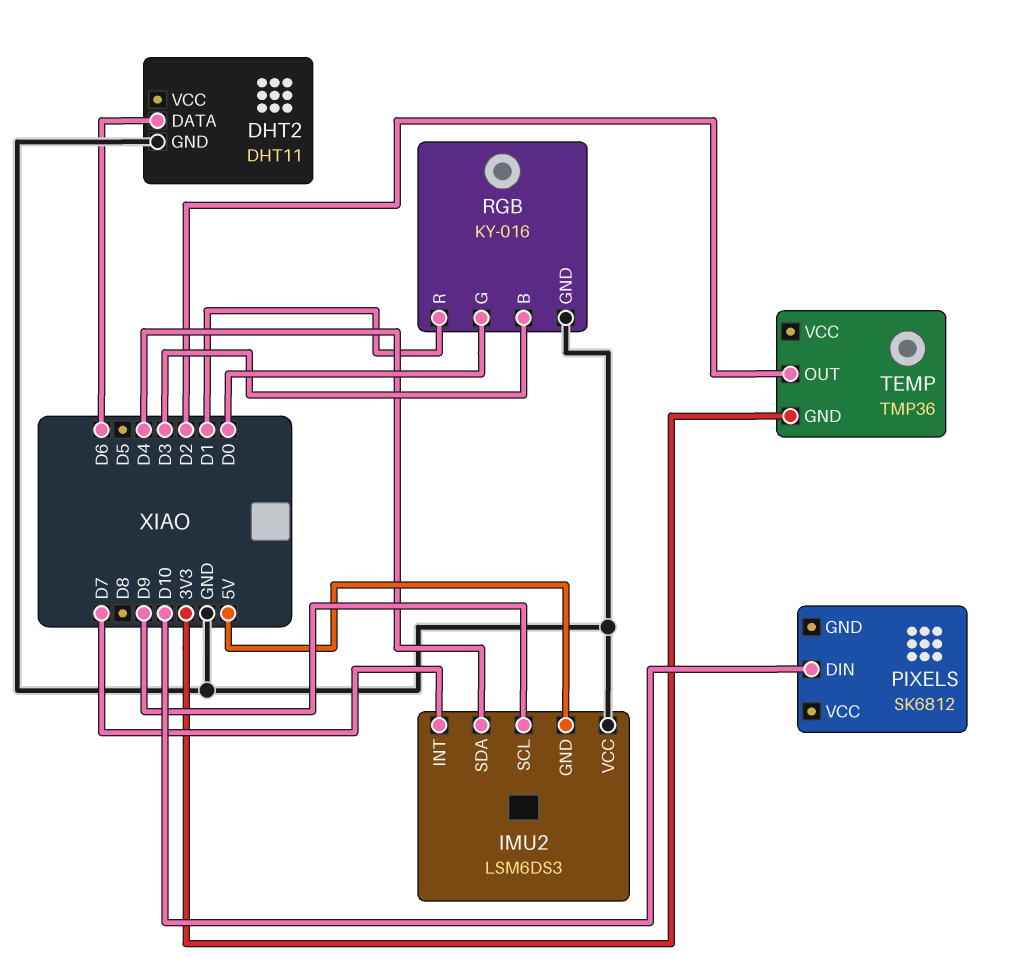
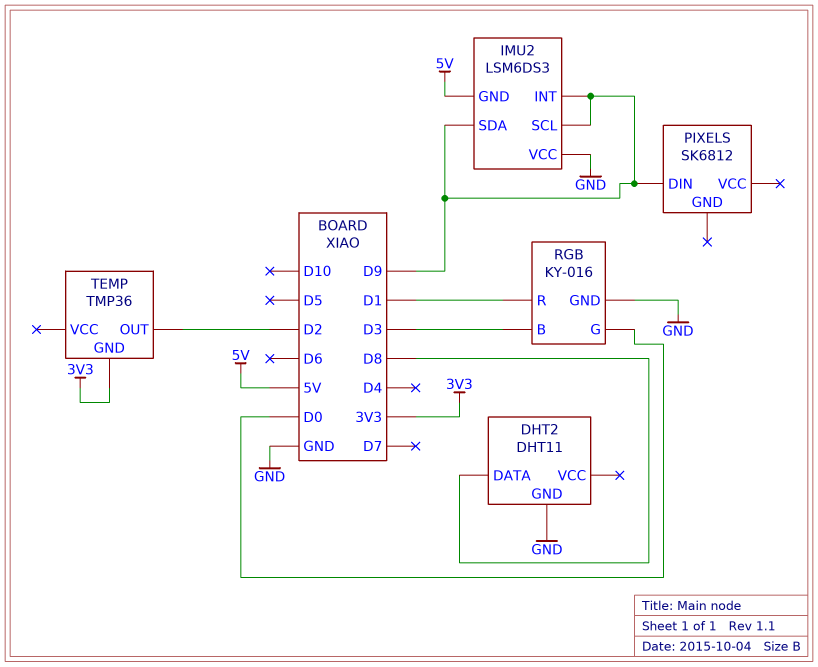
DHT2 pin DATA: D6 -> D8
IMU2 pin INT: D7 -> D9
IMU2 pin SDA: D4 -> D9
PIXELS pin DIN: D10 -> D9

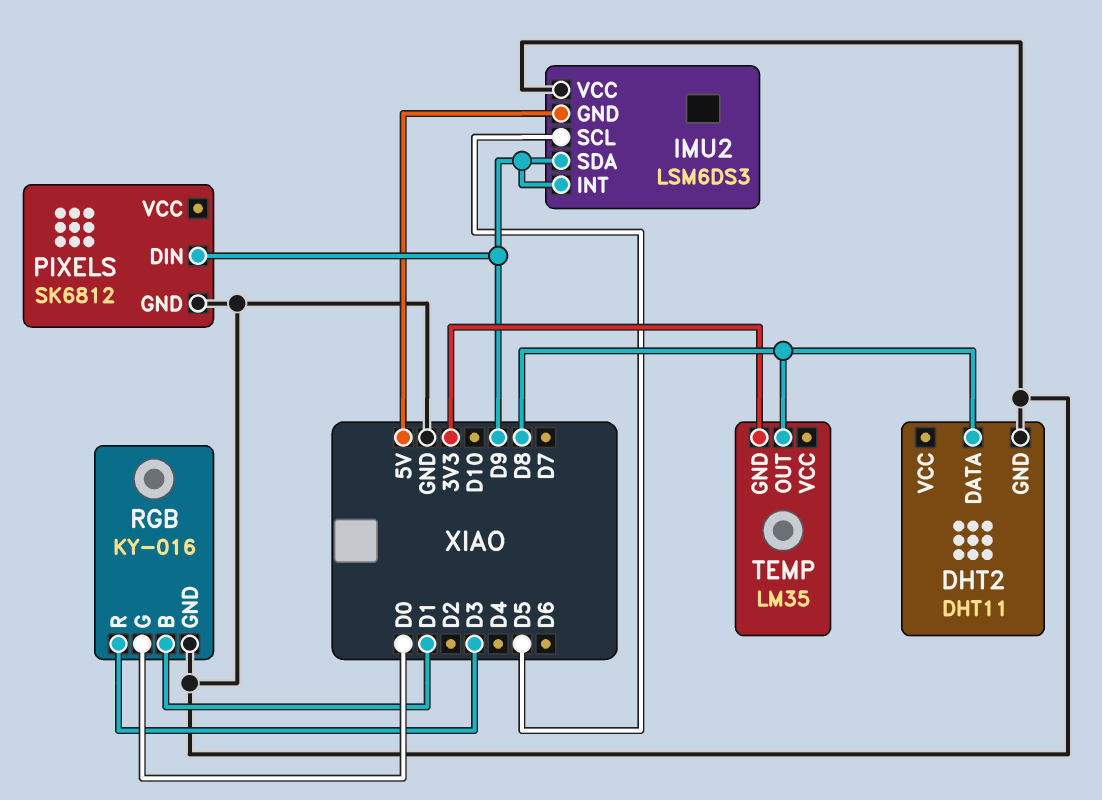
IMU2 pin SCL: D9 -> D5
PIXELS pin GND: none -> GND
RGB pin B: D3 -> D1
RGB pin R: D1 -> D3
TEMP: TMP36 -> LM35
TEMP pin OUT: D2 -> D8

